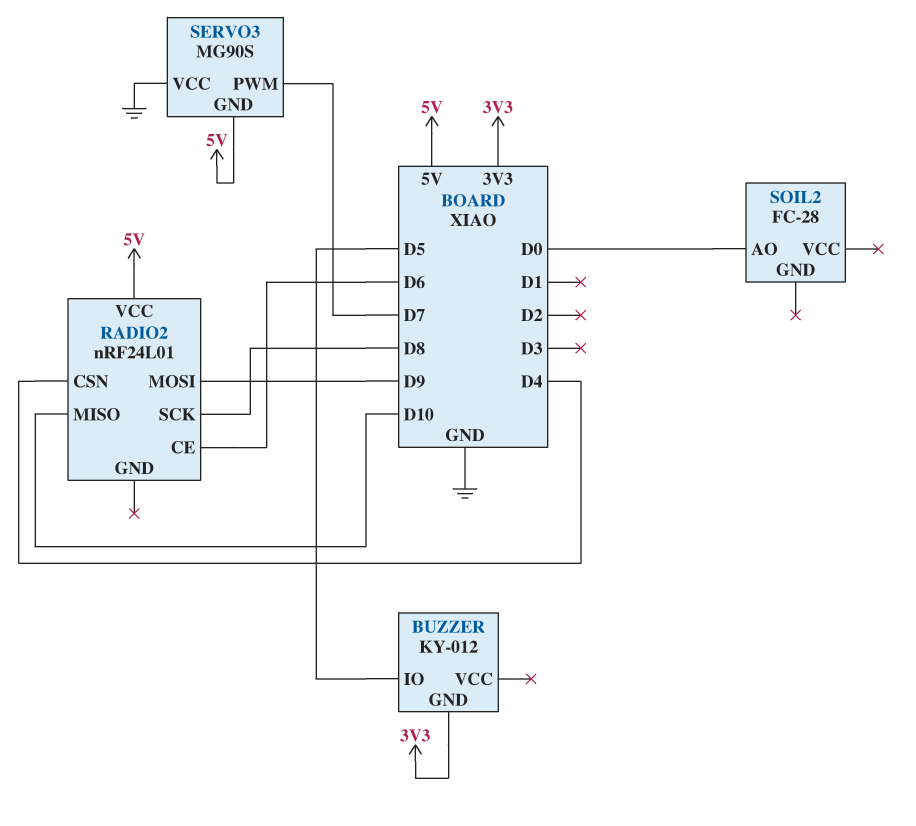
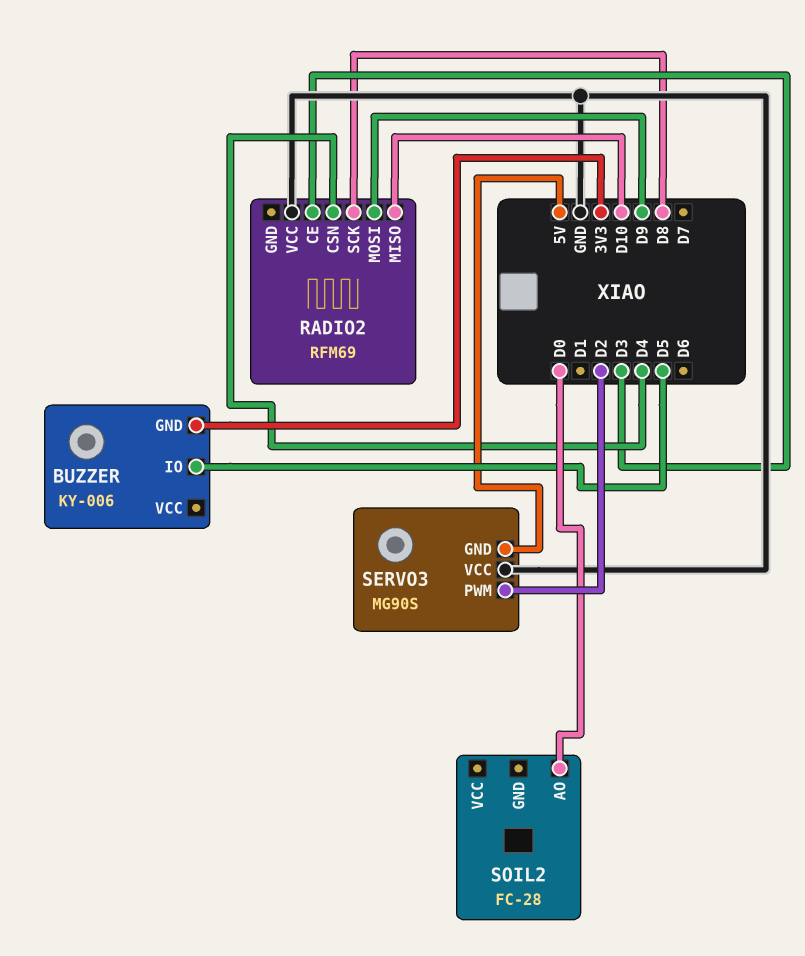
BUZZER: KY-012 -> KY-006
RADIO2: nRF24L01 -> RFM69
RADIO2 pin CE: D6 -> D3
RADIO2 pin VCC: 5V -> GND
SERVO3 pin PWM: D7 -> D2

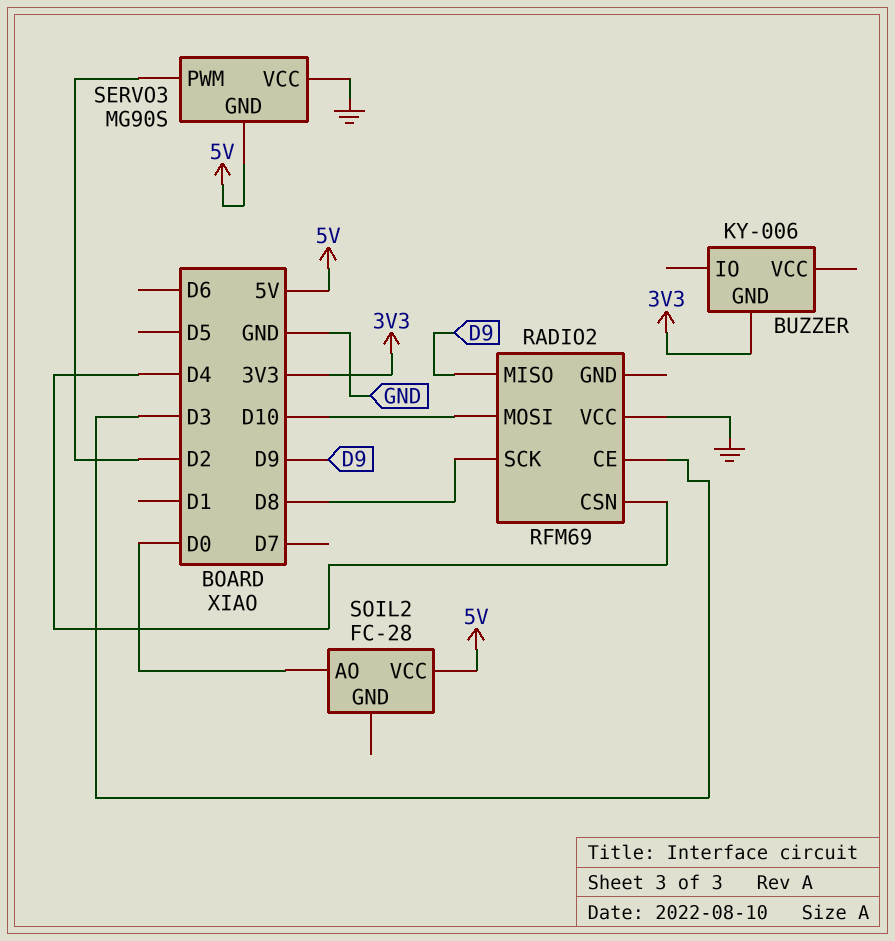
BUZZER pin IO: D5 -> none
RADIO2 pin MISO: D10 -> D9
RADIO2 pin MOSI: D9 -> D10
SOIL2 pin VCC: none -> 5V

